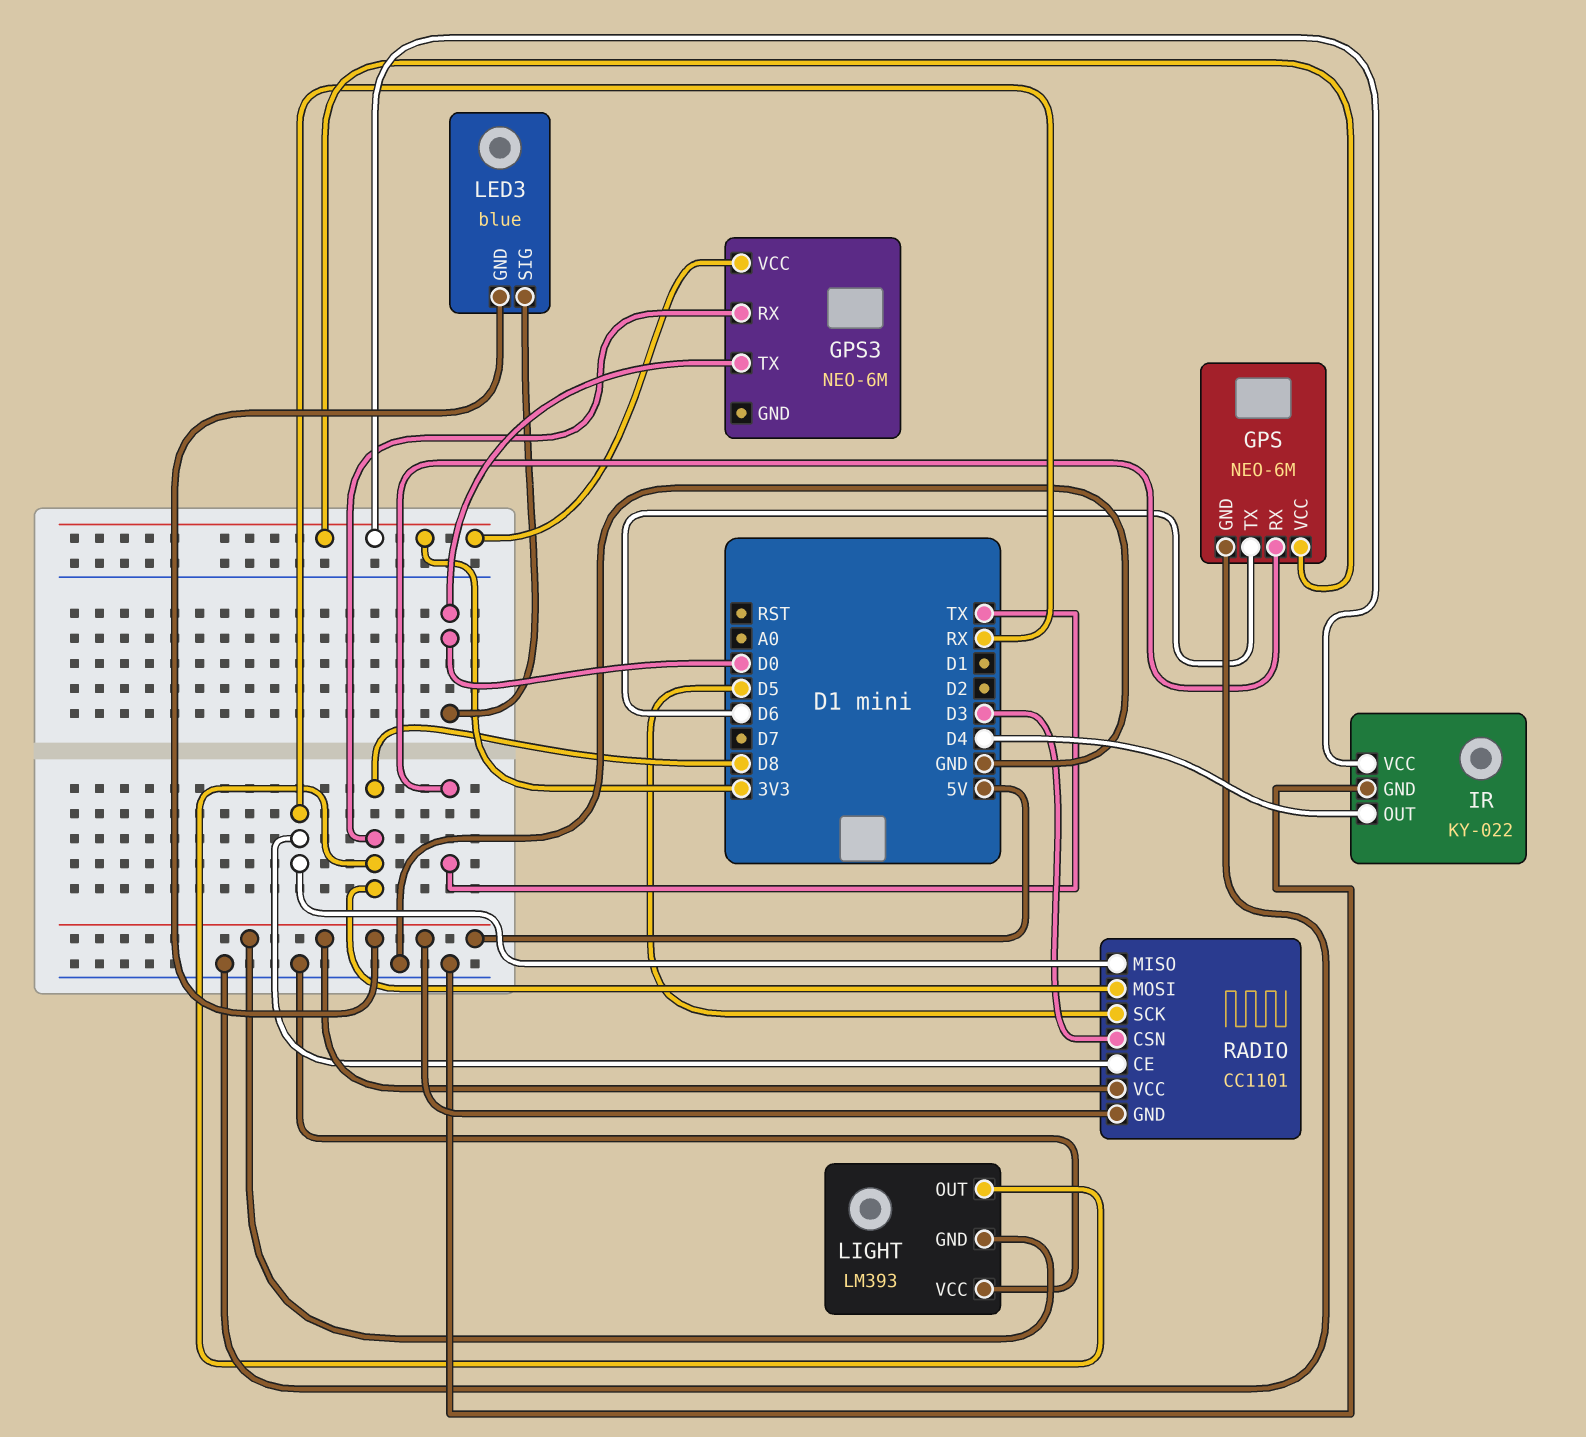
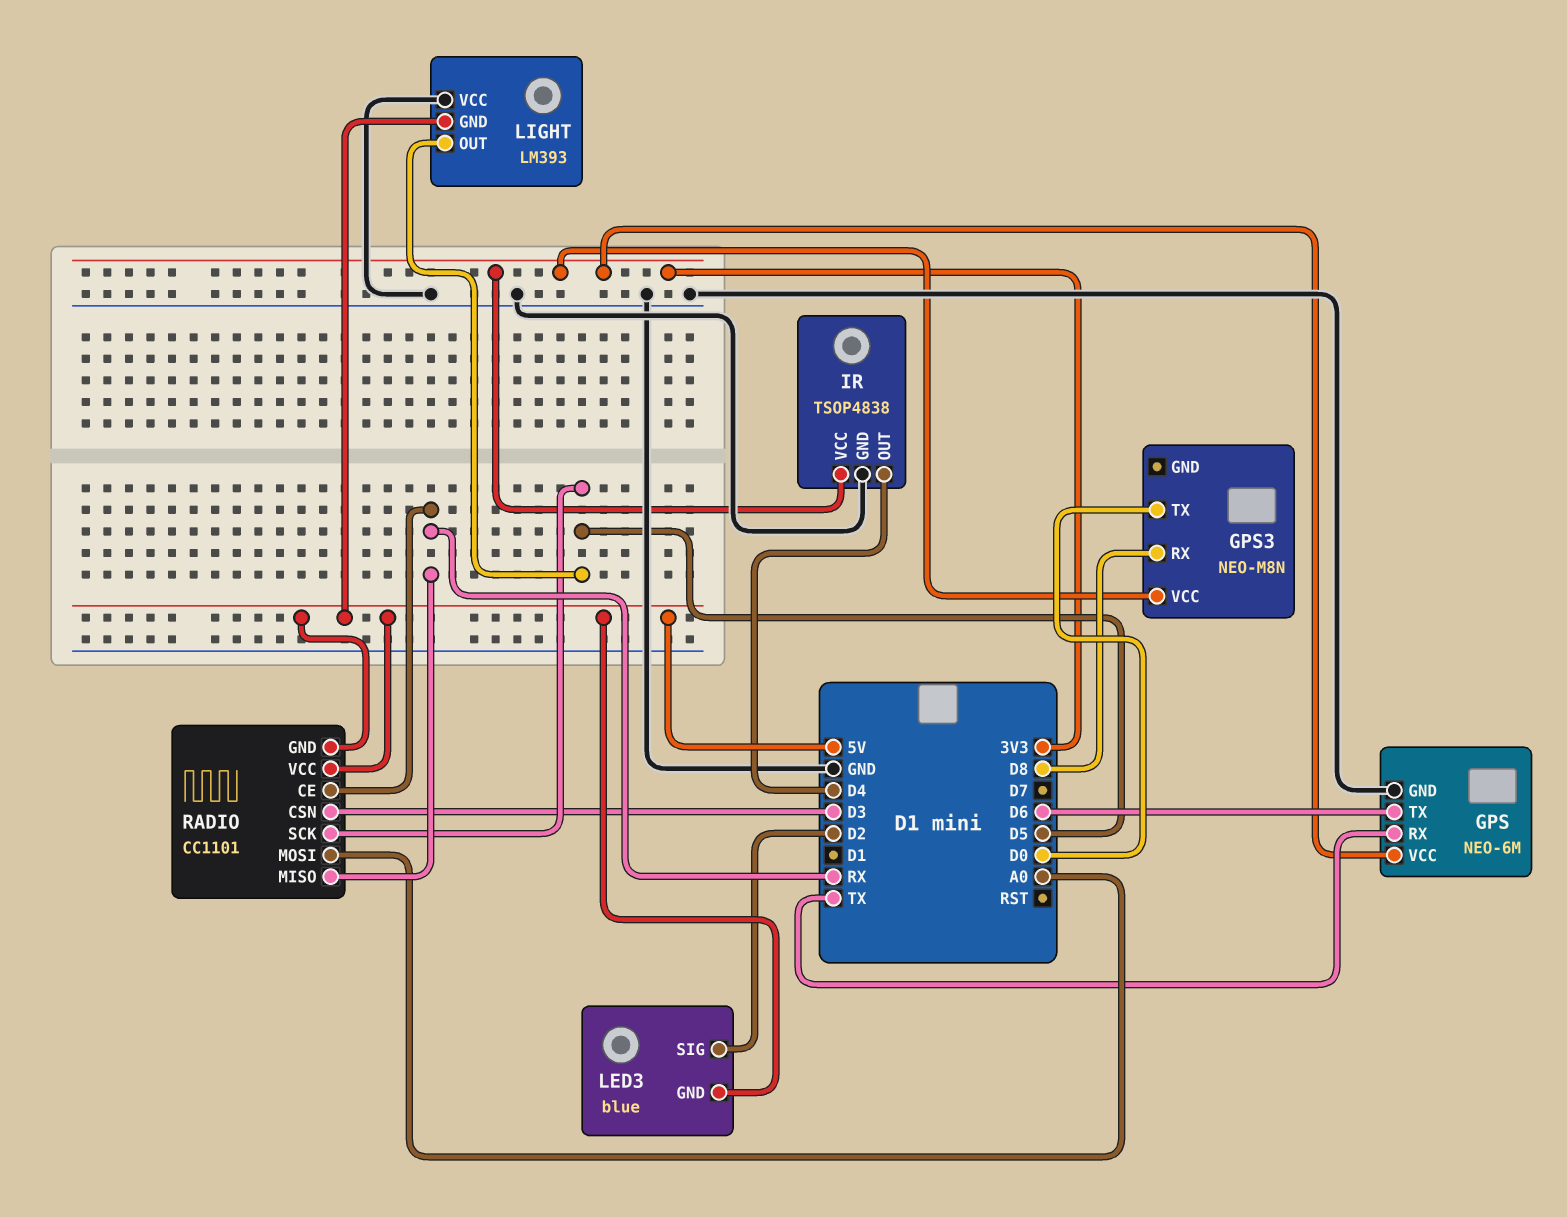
GPS3: NEO-6M -> NEO-M8N
IR: KY-022 -> TSOP4838
LED3 pin SIG: D0 -> D2
LIGHT pin OUT: D8 -> D5
RADIO pin MOSI: D8 -> A0

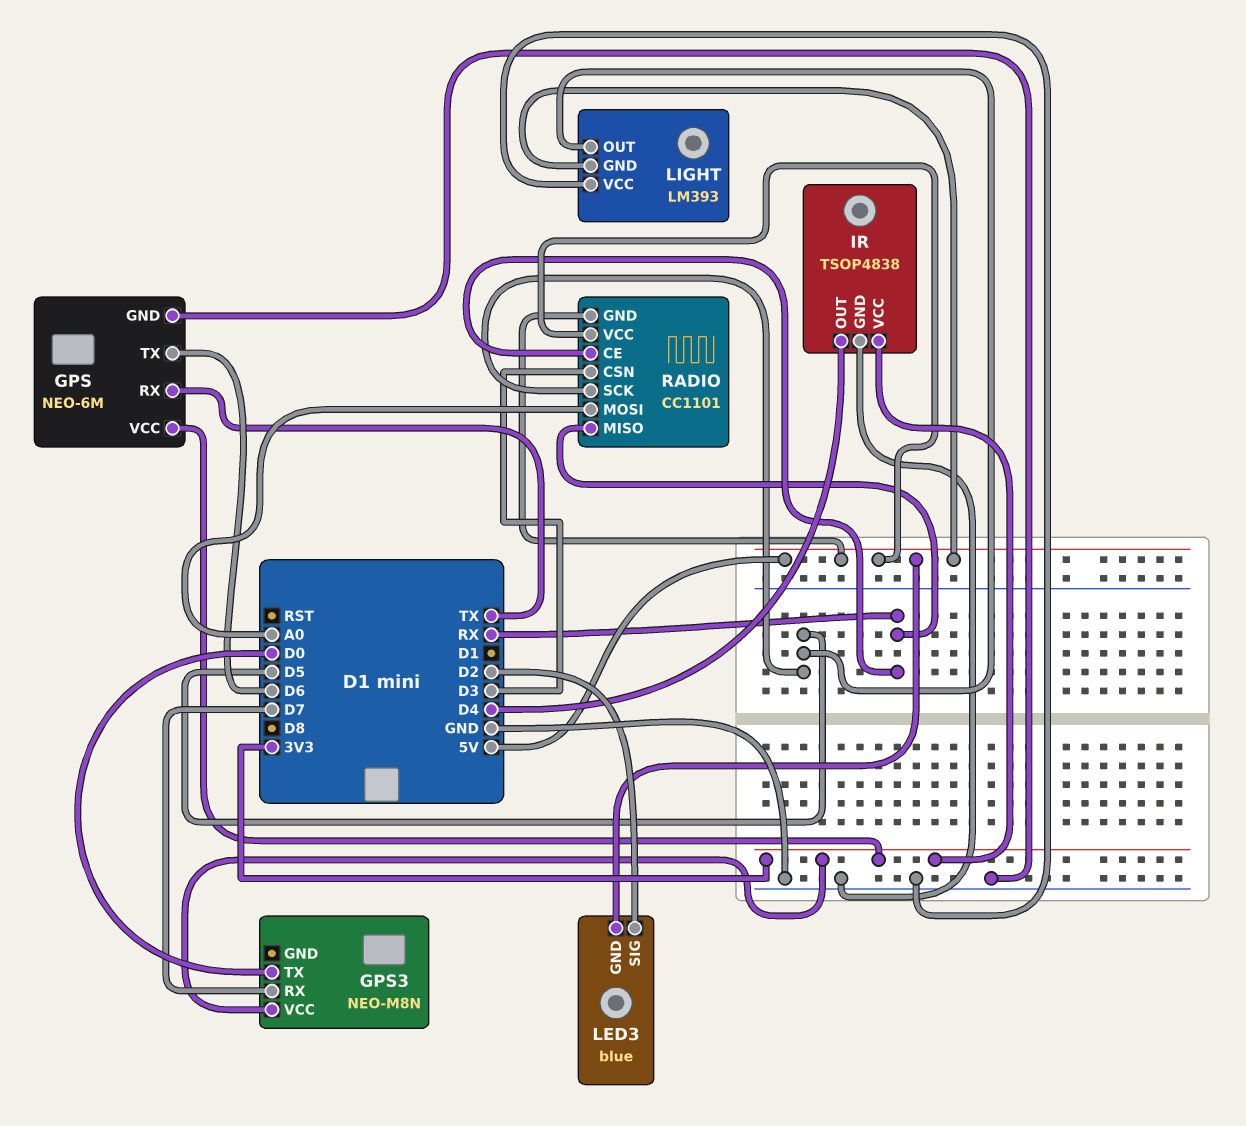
GPS3 pin RX: D8 -> D7

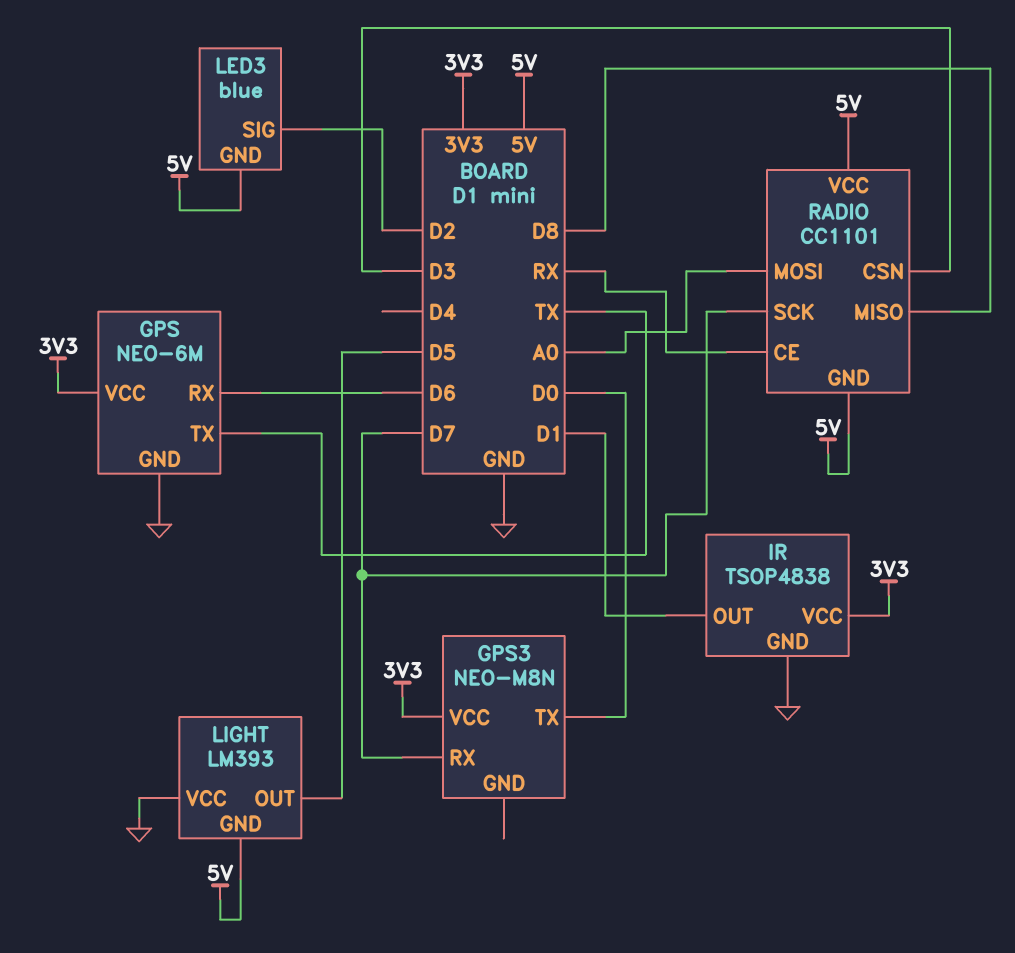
GPS pin RX: TX -> D6
GPS pin TX: D6 -> TX
IR pin OUT: D4 -> D1
RADIO pin MISO: RX -> D8
RADIO pin SCK: D5 -> D7

